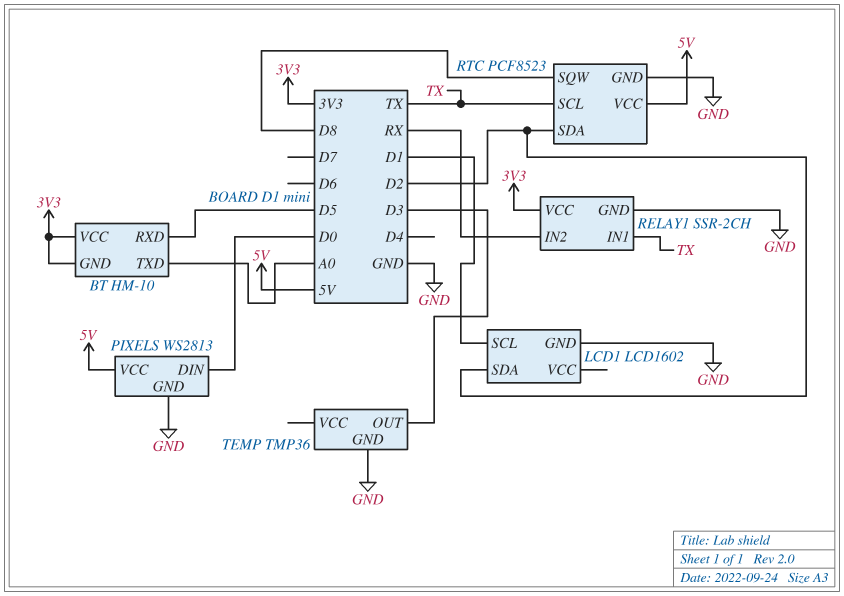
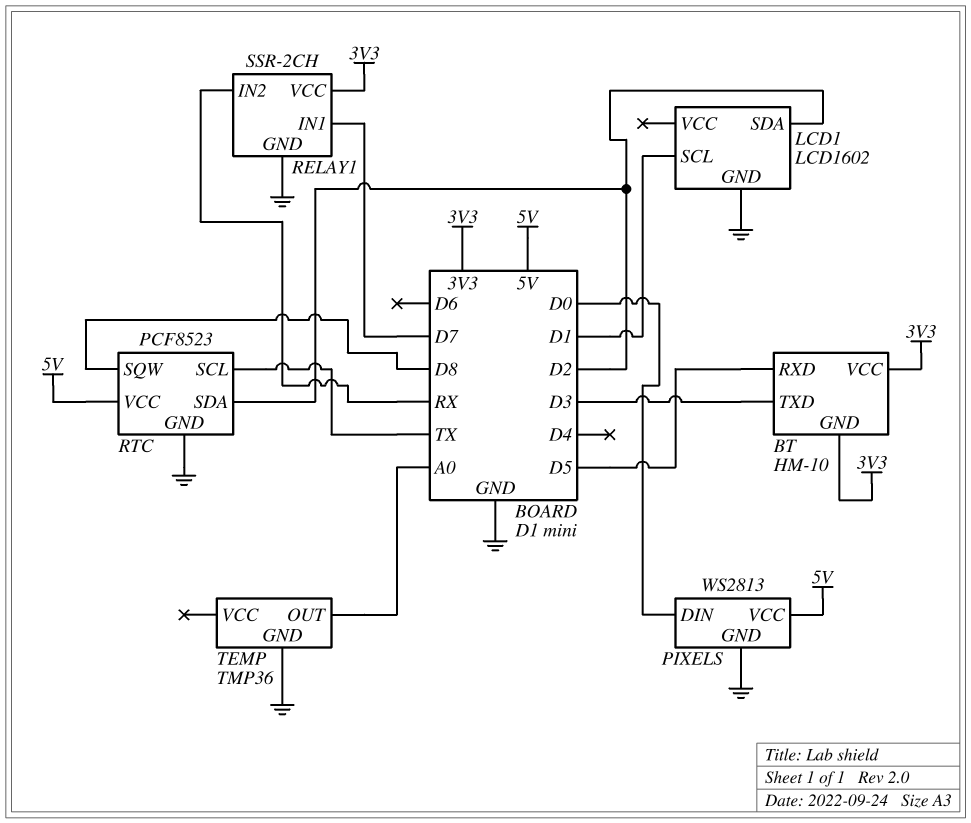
BT pin TXD: A0 -> D3
RELAY1 pin IN1: TX -> D7
TEMP pin OUT: D3 -> A0

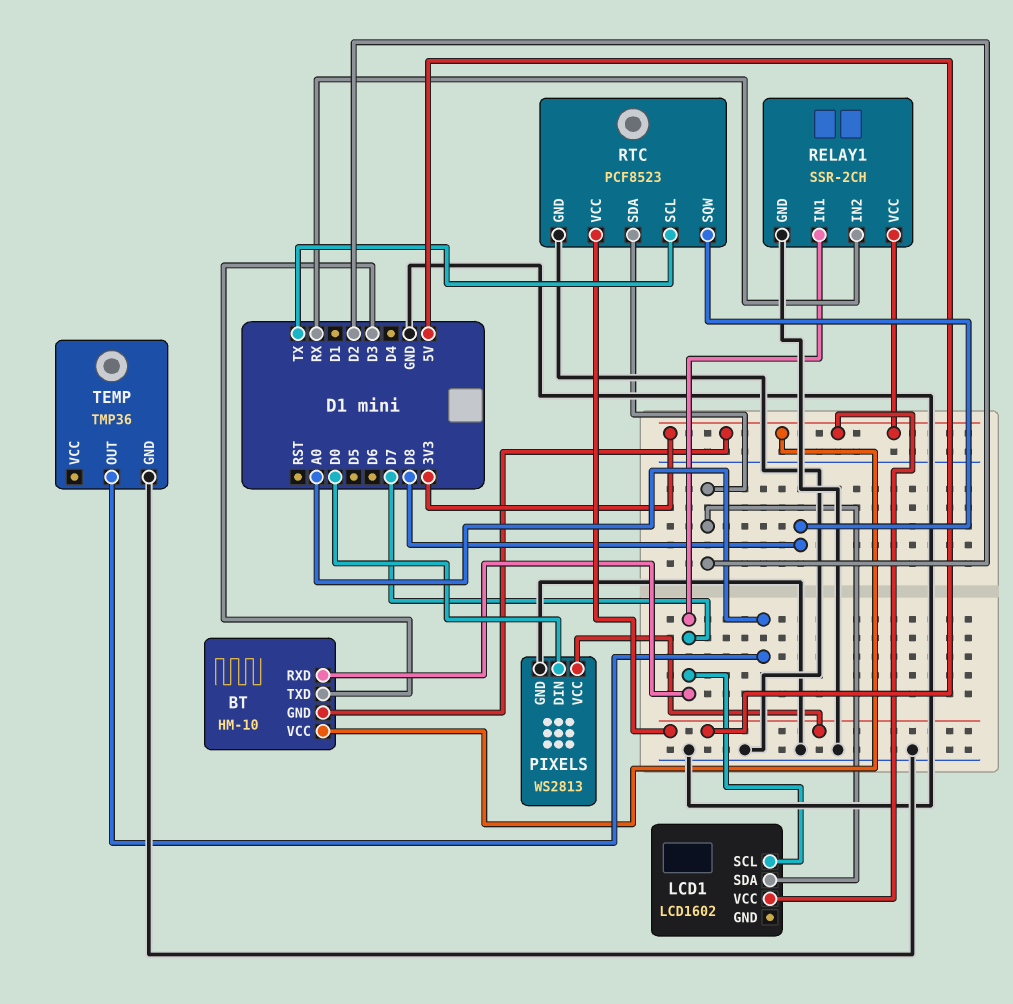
BT pin RXD: D5 -> D7
LCD1 pin GND: GND -> none
LCD1 pin SCL: D1 -> D7
LCD1 pin VCC: none -> 3V3

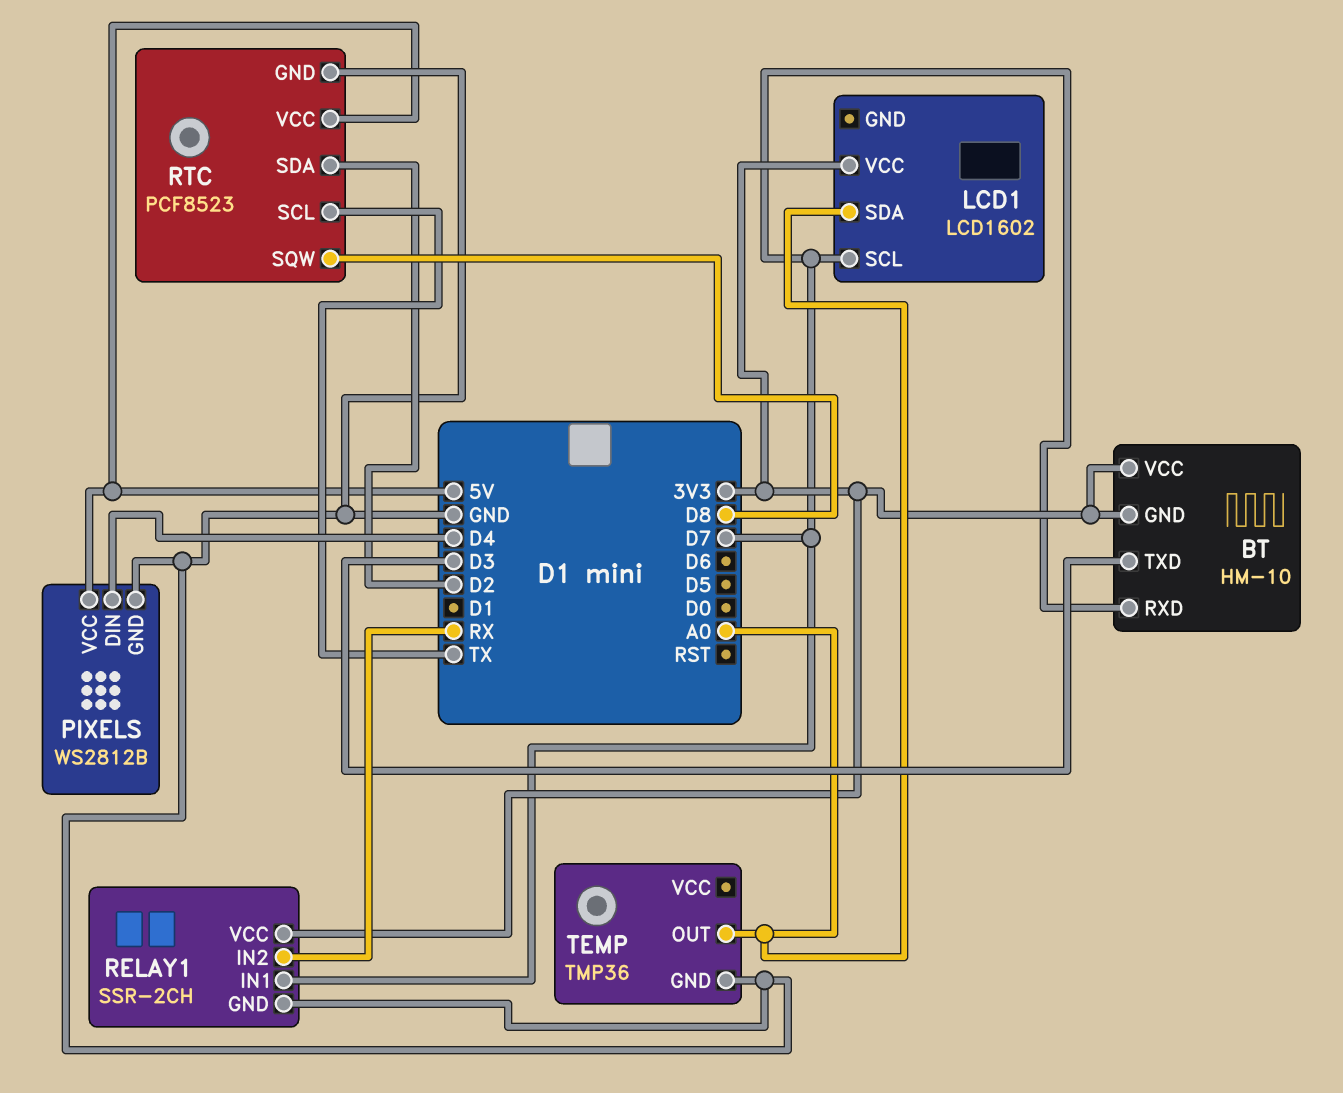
LCD1 pin SDA: D2 -> A0
PIXELS: WS2813 -> WS2812B
PIXELS pin DIN: D0 -> D4

